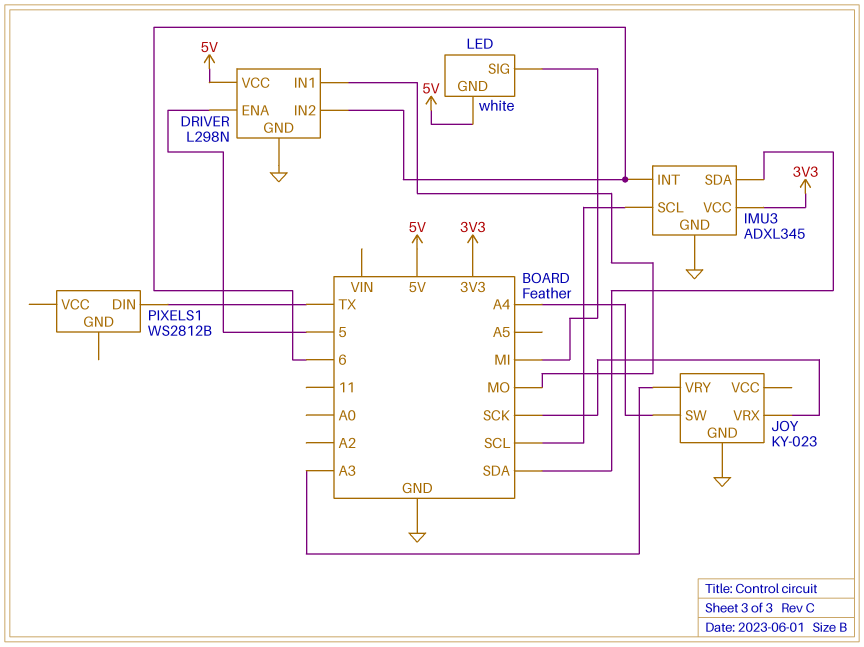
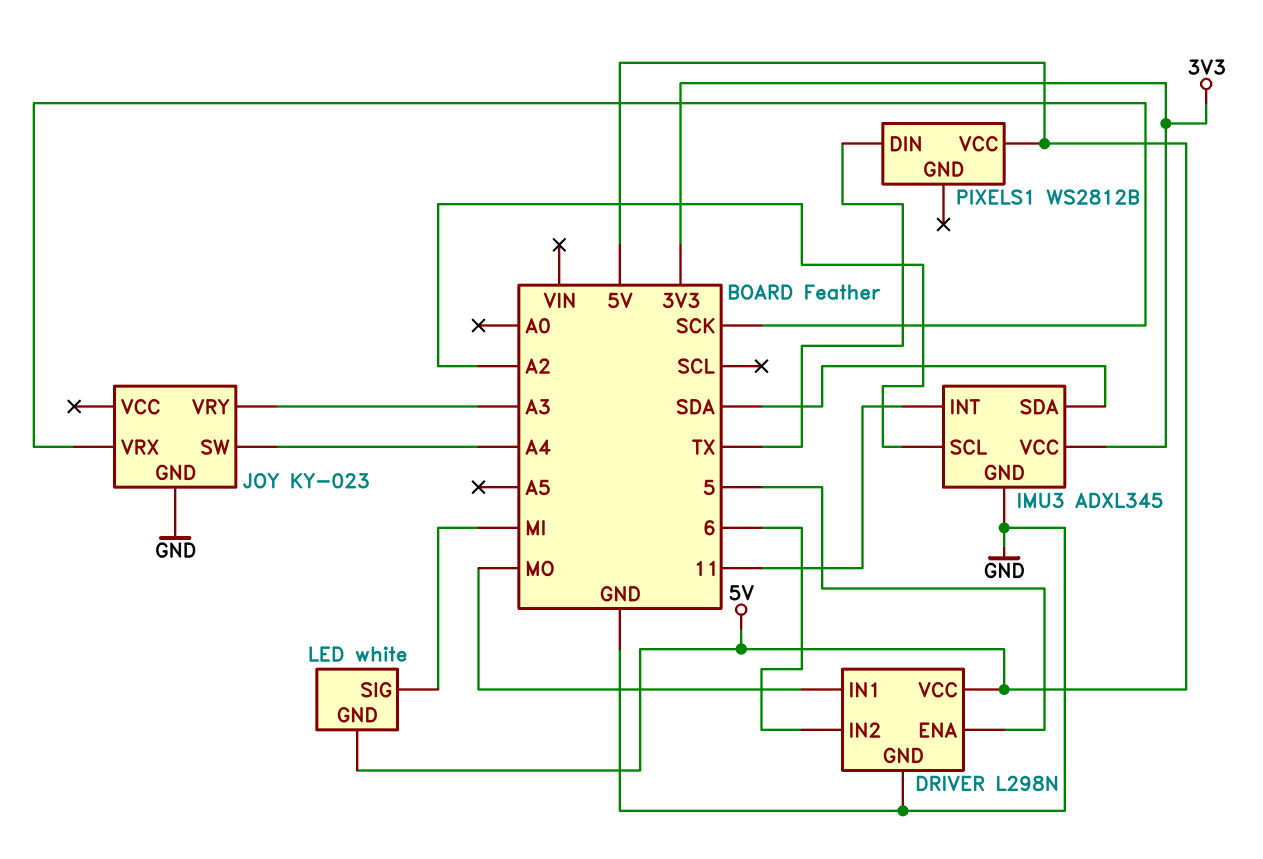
IMU3 pin INT: 6 -> 11
IMU3 pin SCL: SCL -> A2
PIXELS1 pin VCC: none -> 5V

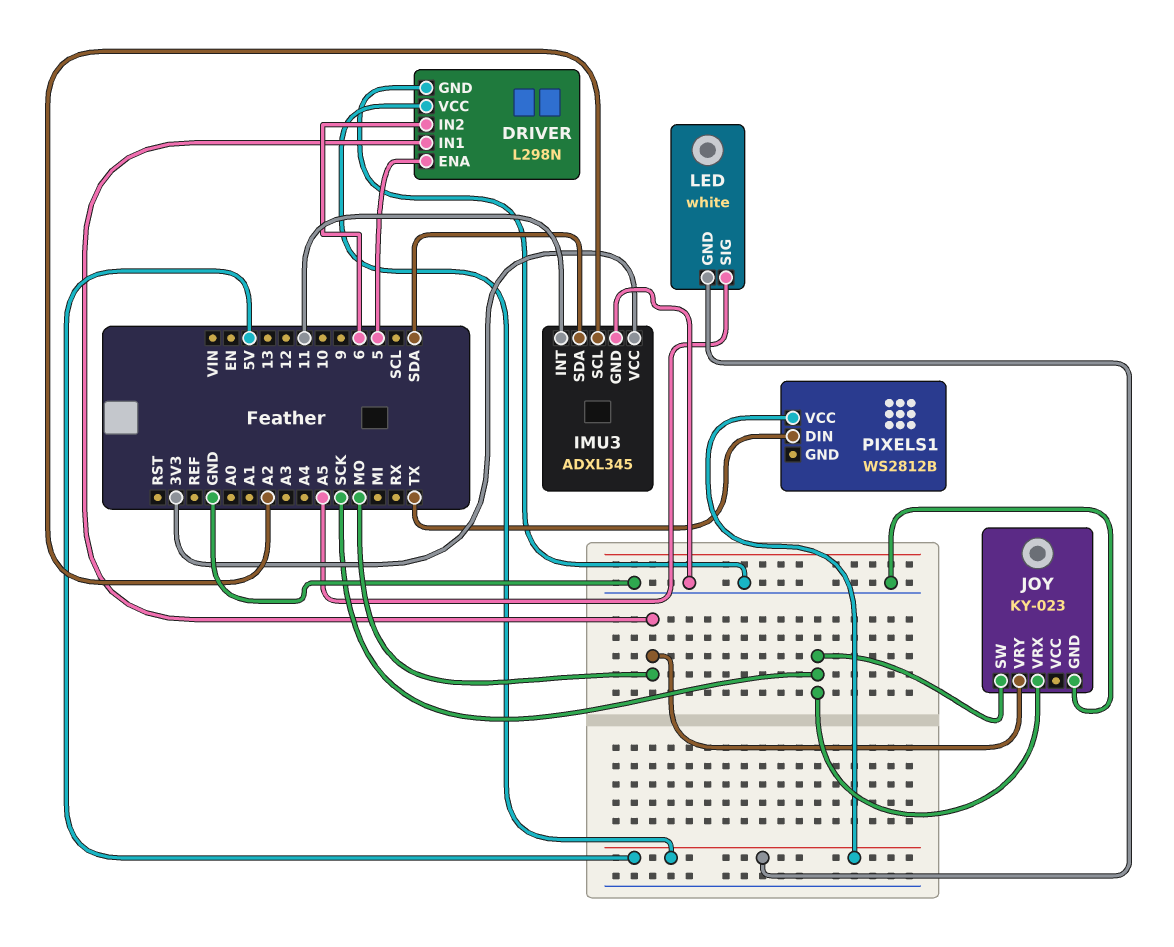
JOY pin SW: A4 -> SCK
JOY pin VRY: A3 -> MO
LED pin SIG: MI -> A5

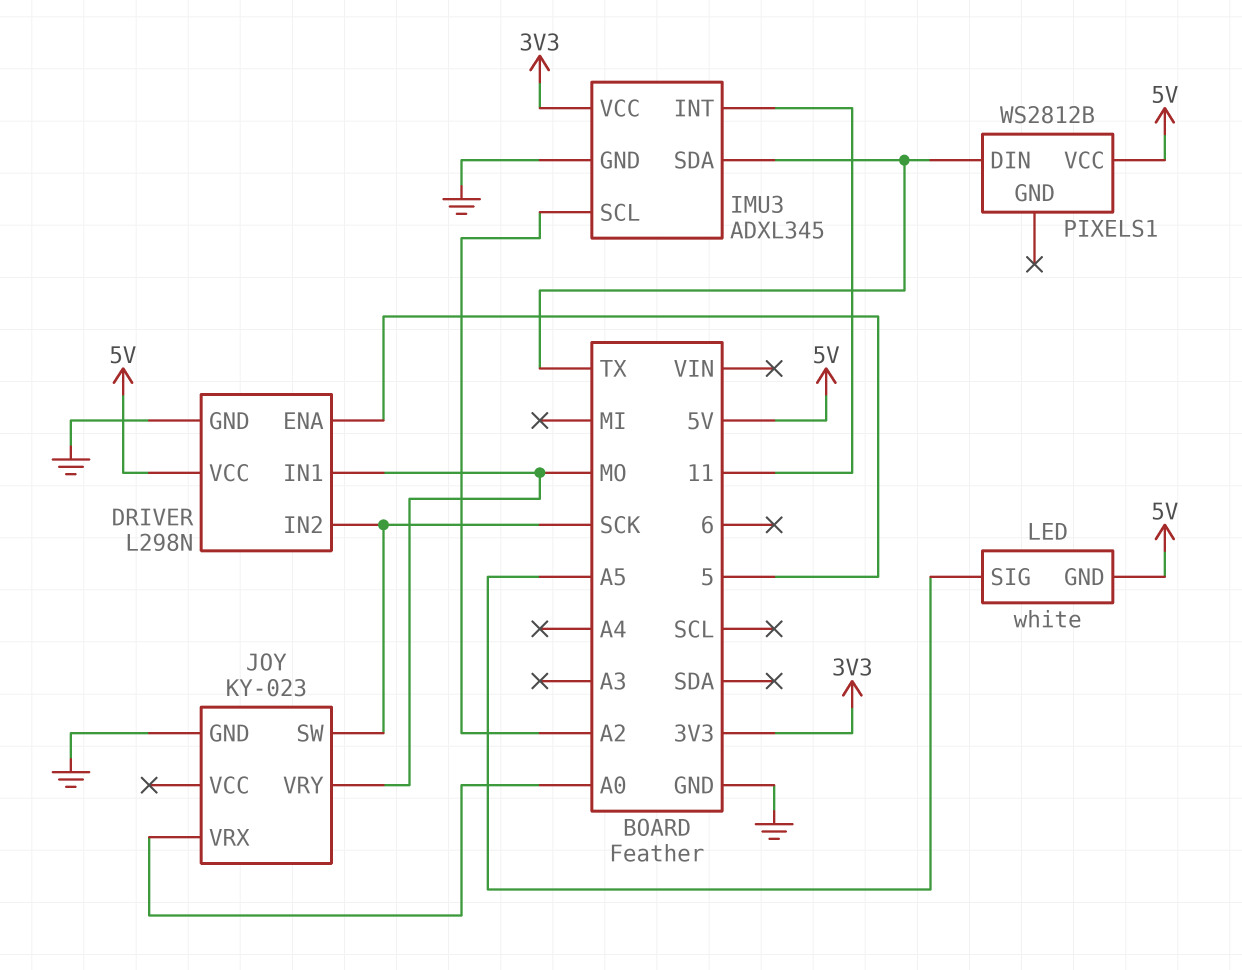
DRIVER pin IN2: 6 -> SCK
IMU3 pin SDA: SDA -> TX
JOY pin VRX: SCK -> A0

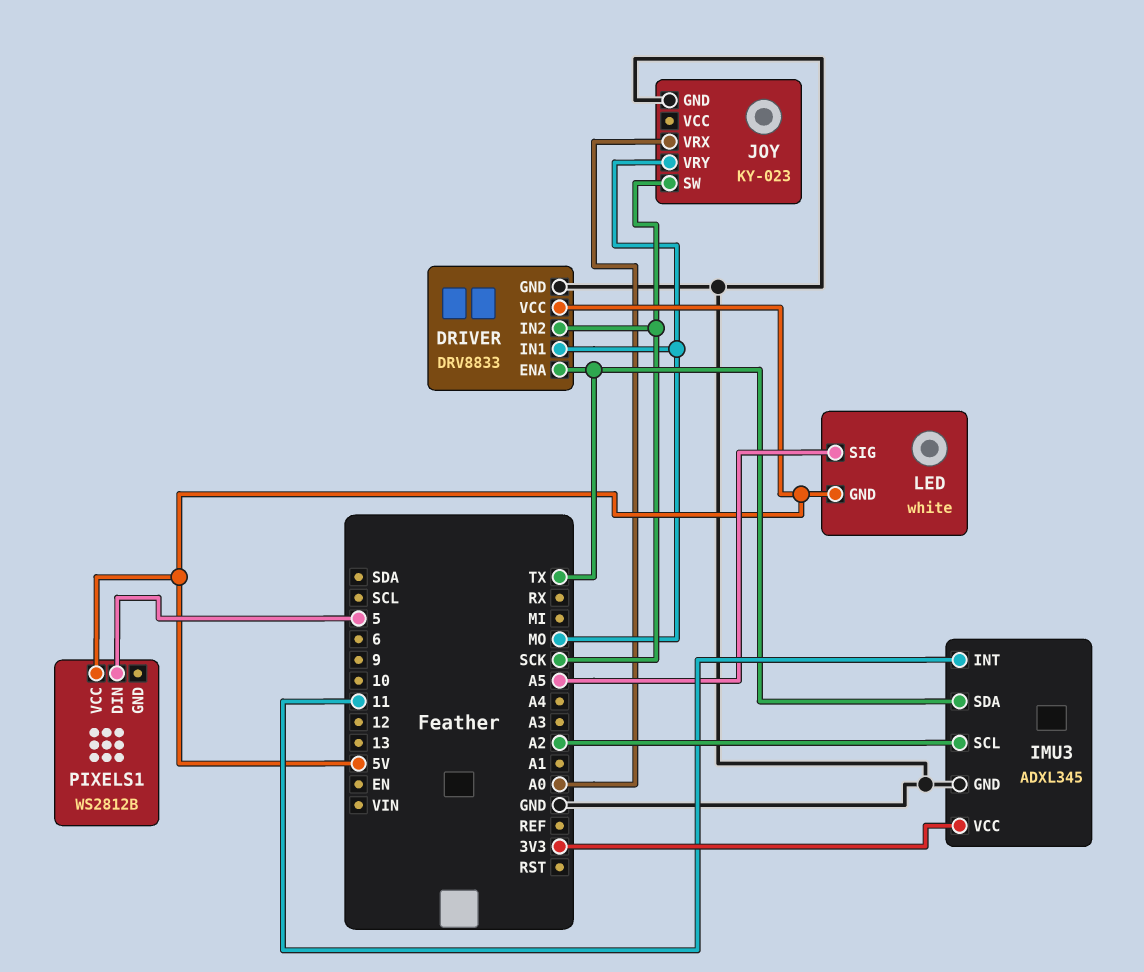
DRIVER: L298N -> DRV8833
DRIVER pin ENA: 5 -> TX
PIXELS1 pin DIN: TX -> 5

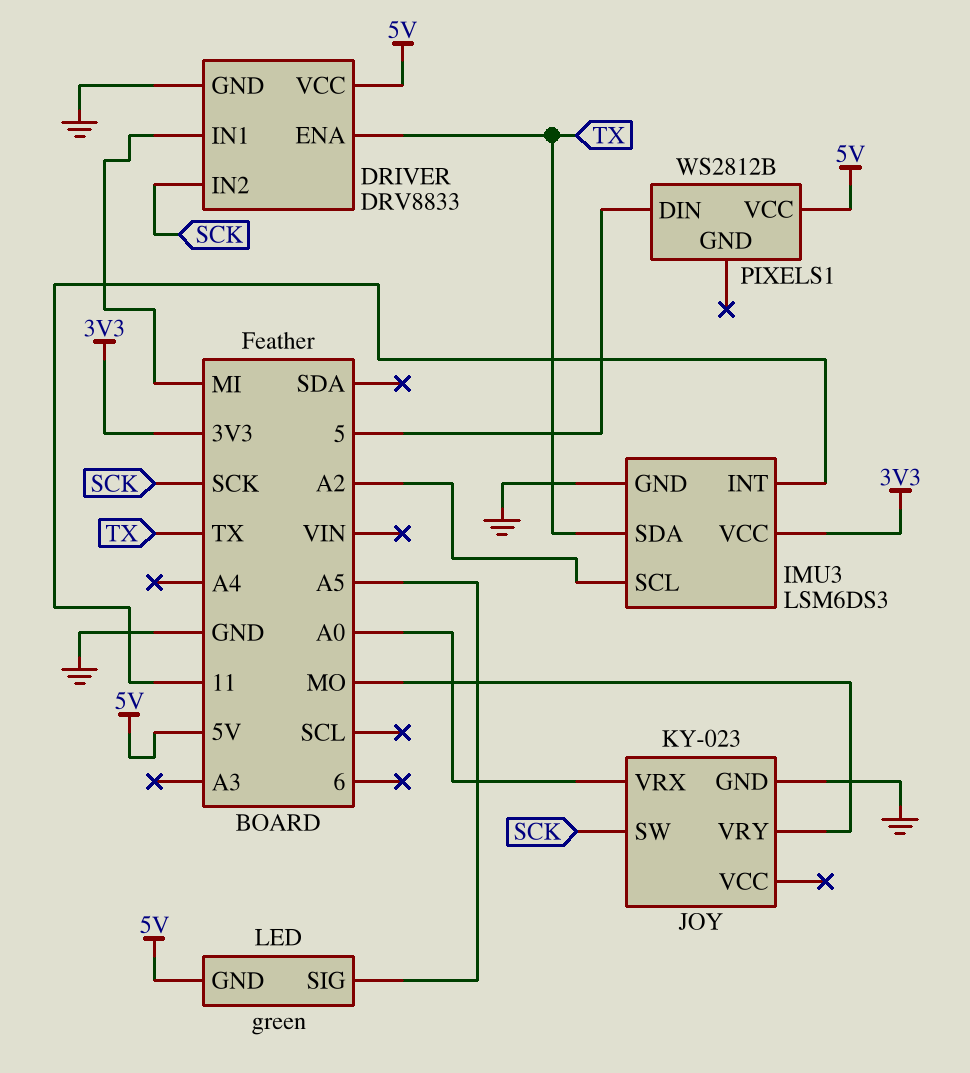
DRIVER pin IN1: MO -> MI
IMU3: ADXL345 -> LSM6DS3
LED: white -> green

